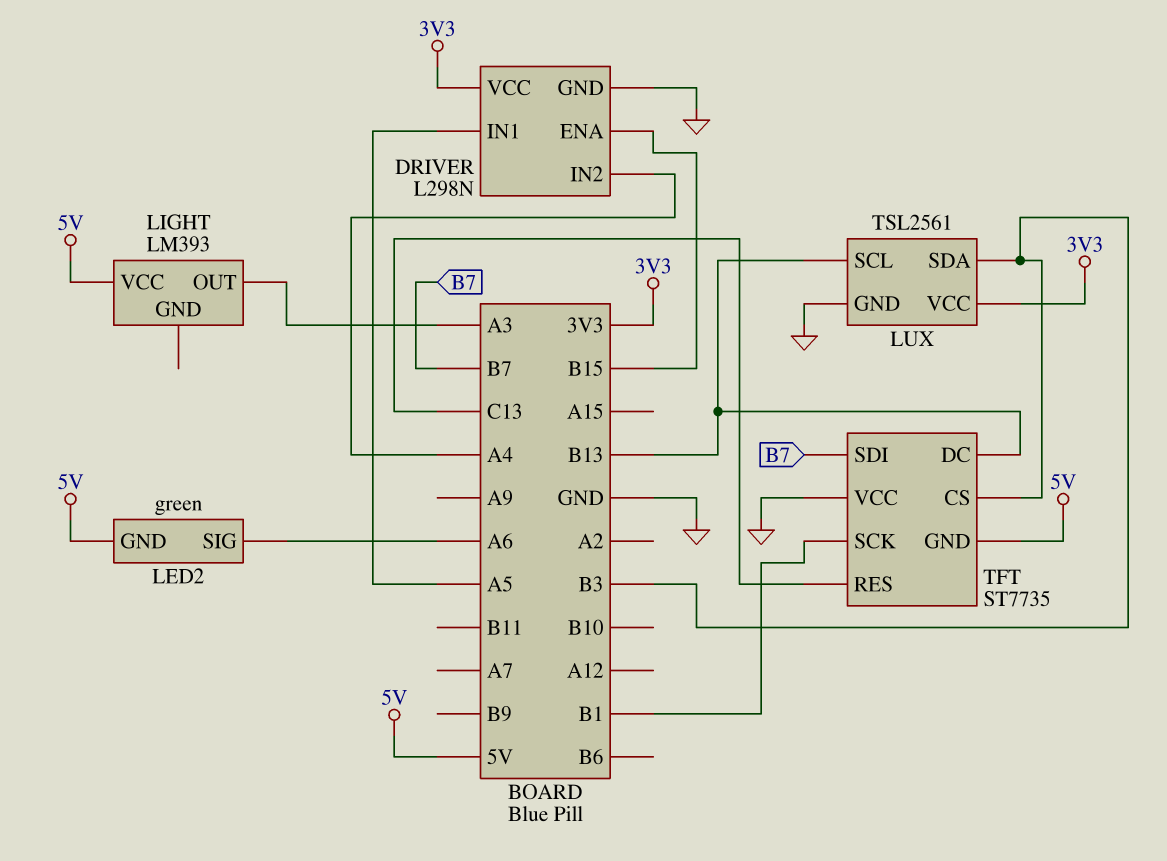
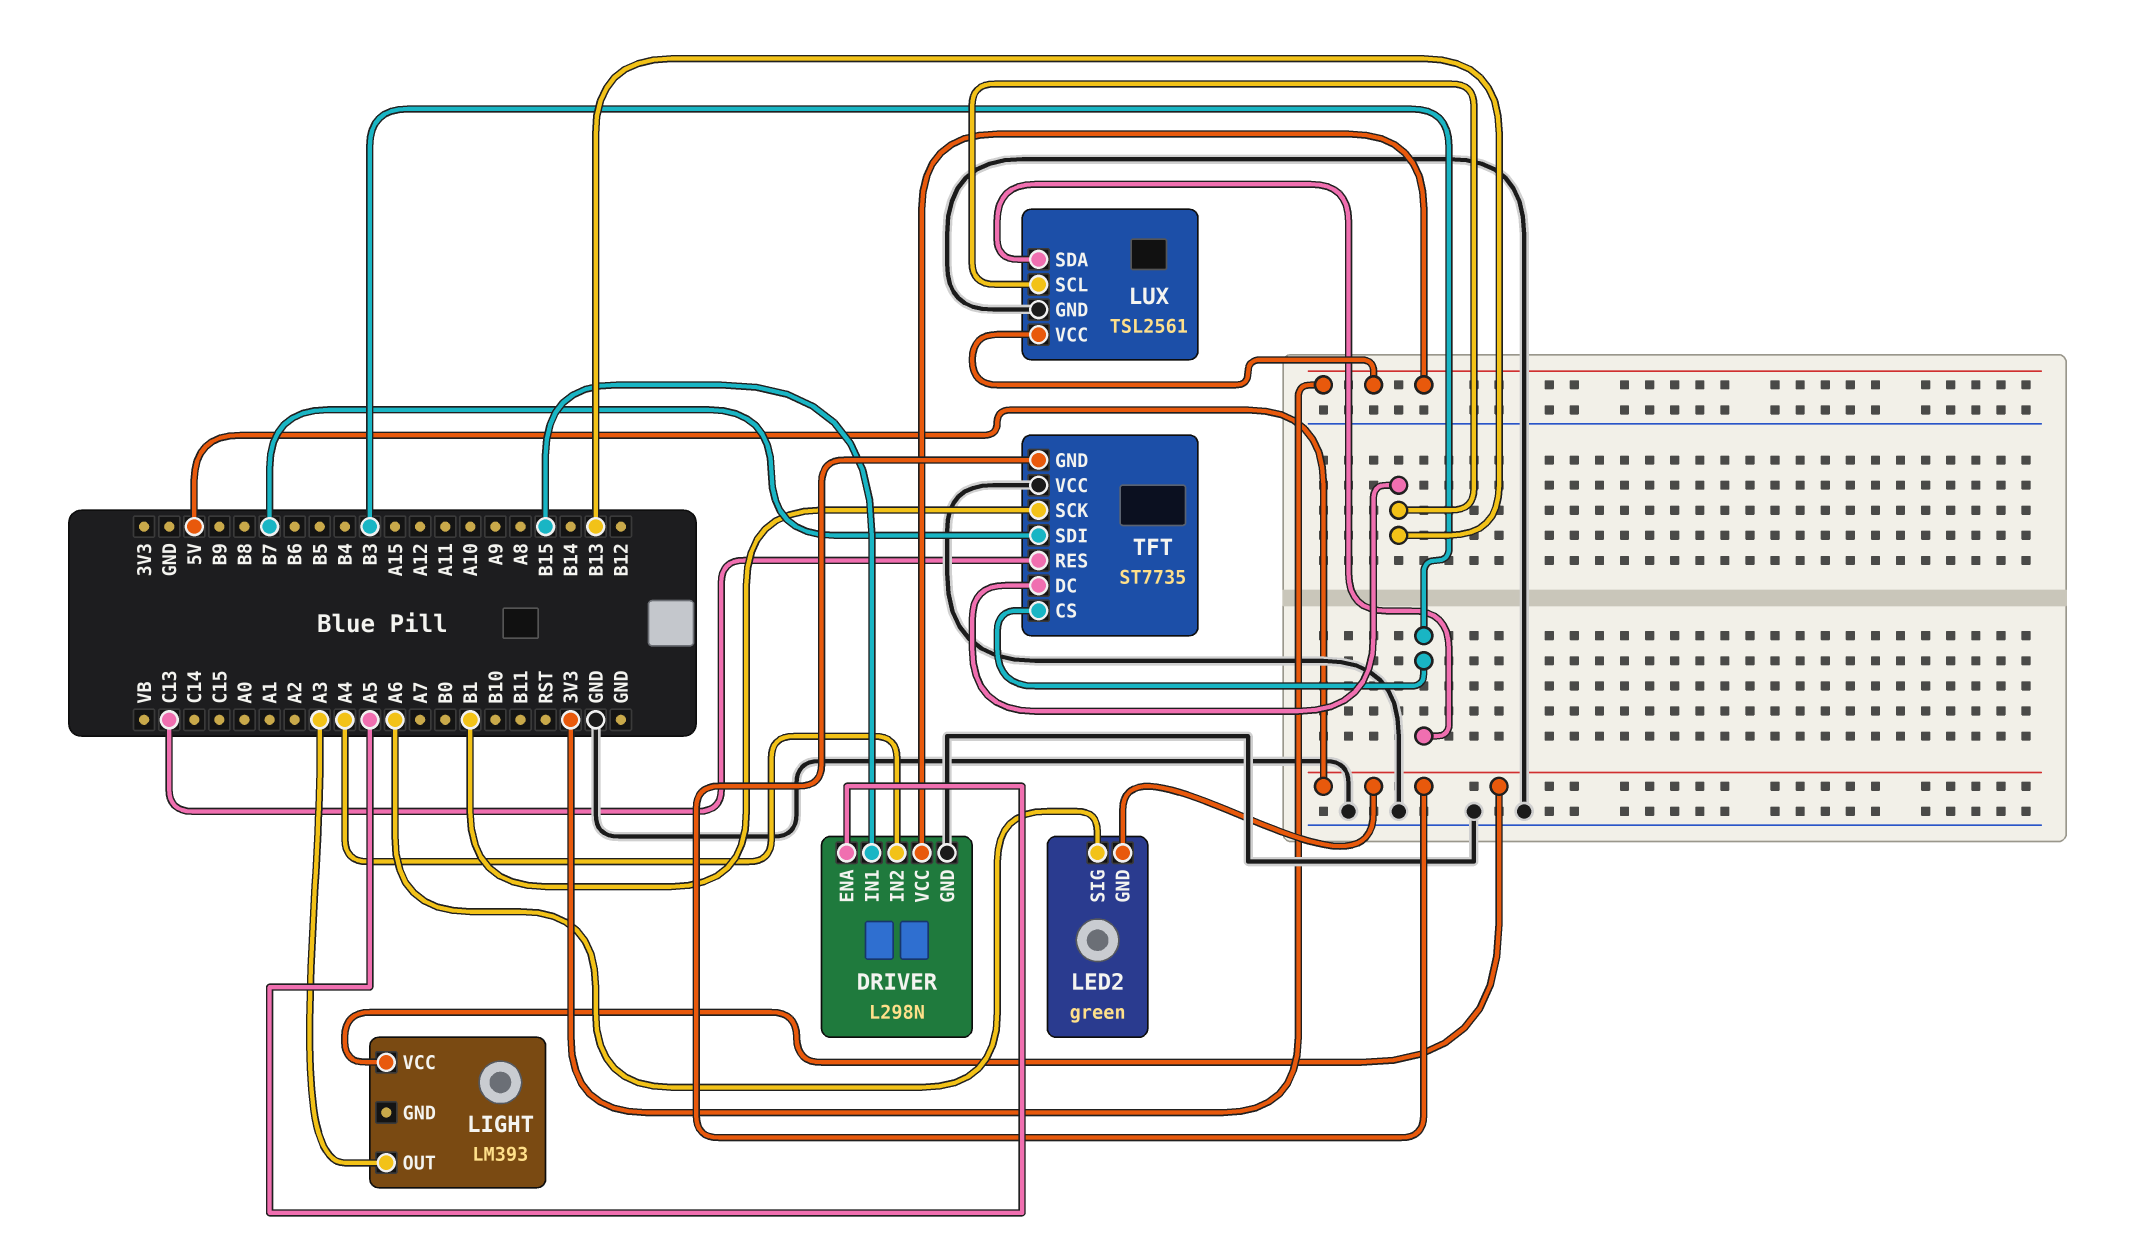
DRIVER pin ENA: B15 -> A5
DRIVER pin IN1: A5 -> B15

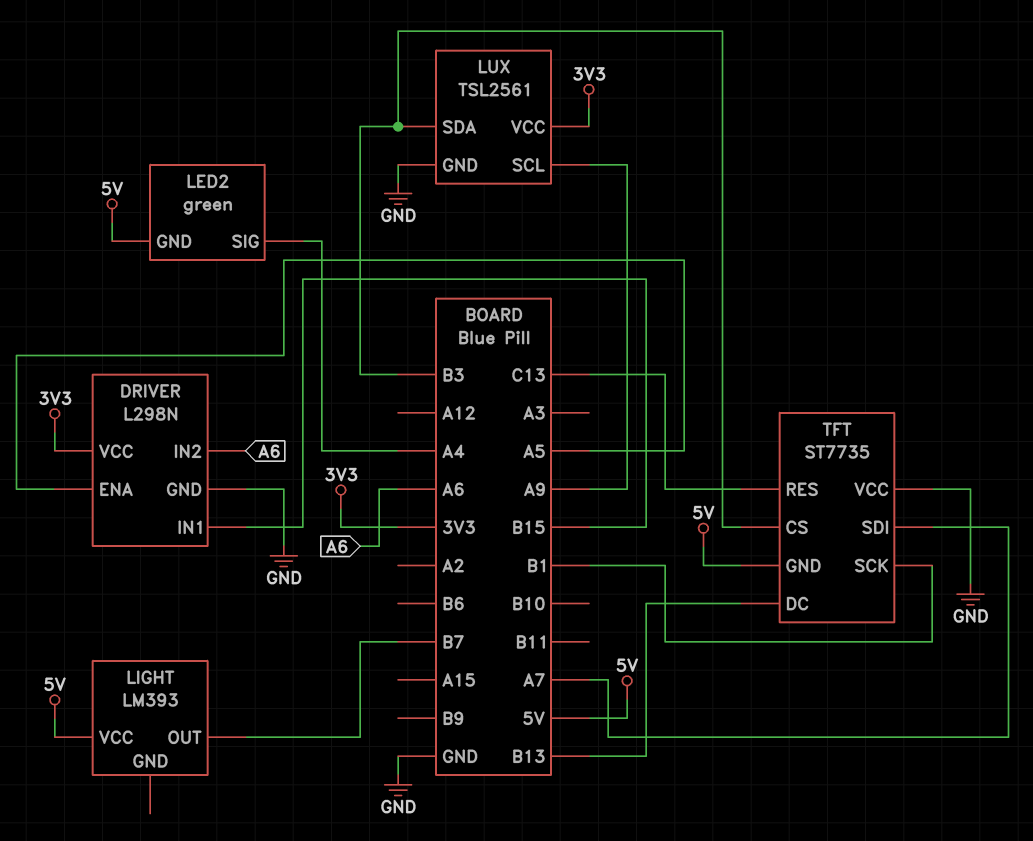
DRIVER pin IN2: A4 -> A6
LED2 pin SIG: A6 -> A4
LIGHT pin OUT: A3 -> B7
LUX pin SCL: B13 -> A9
TFT pin SDI: B7 -> A7

